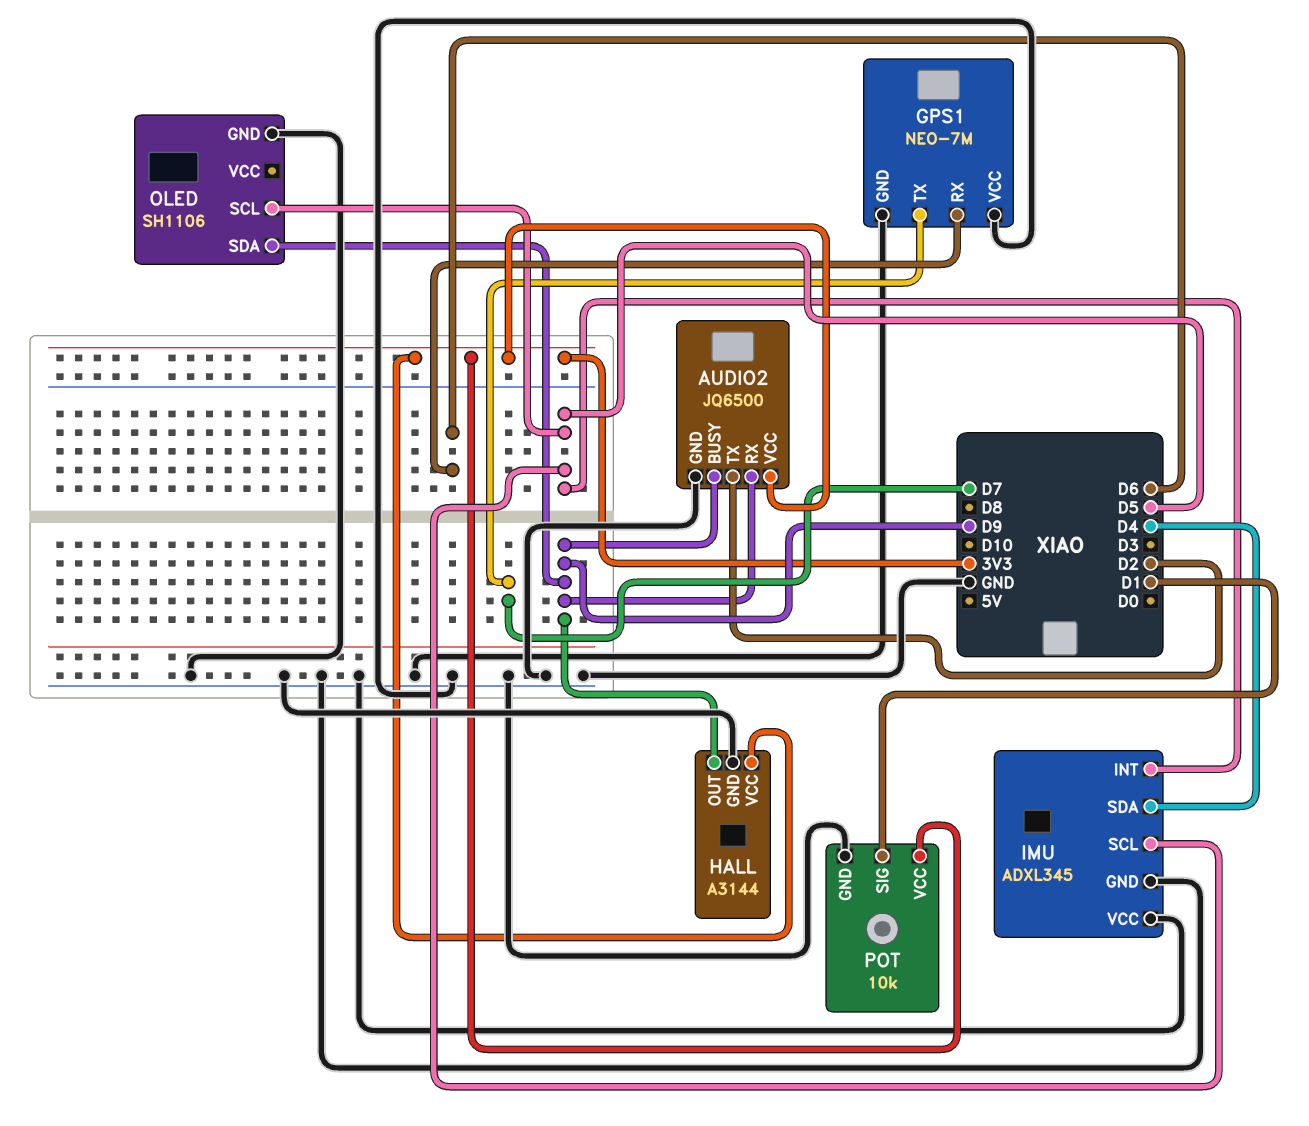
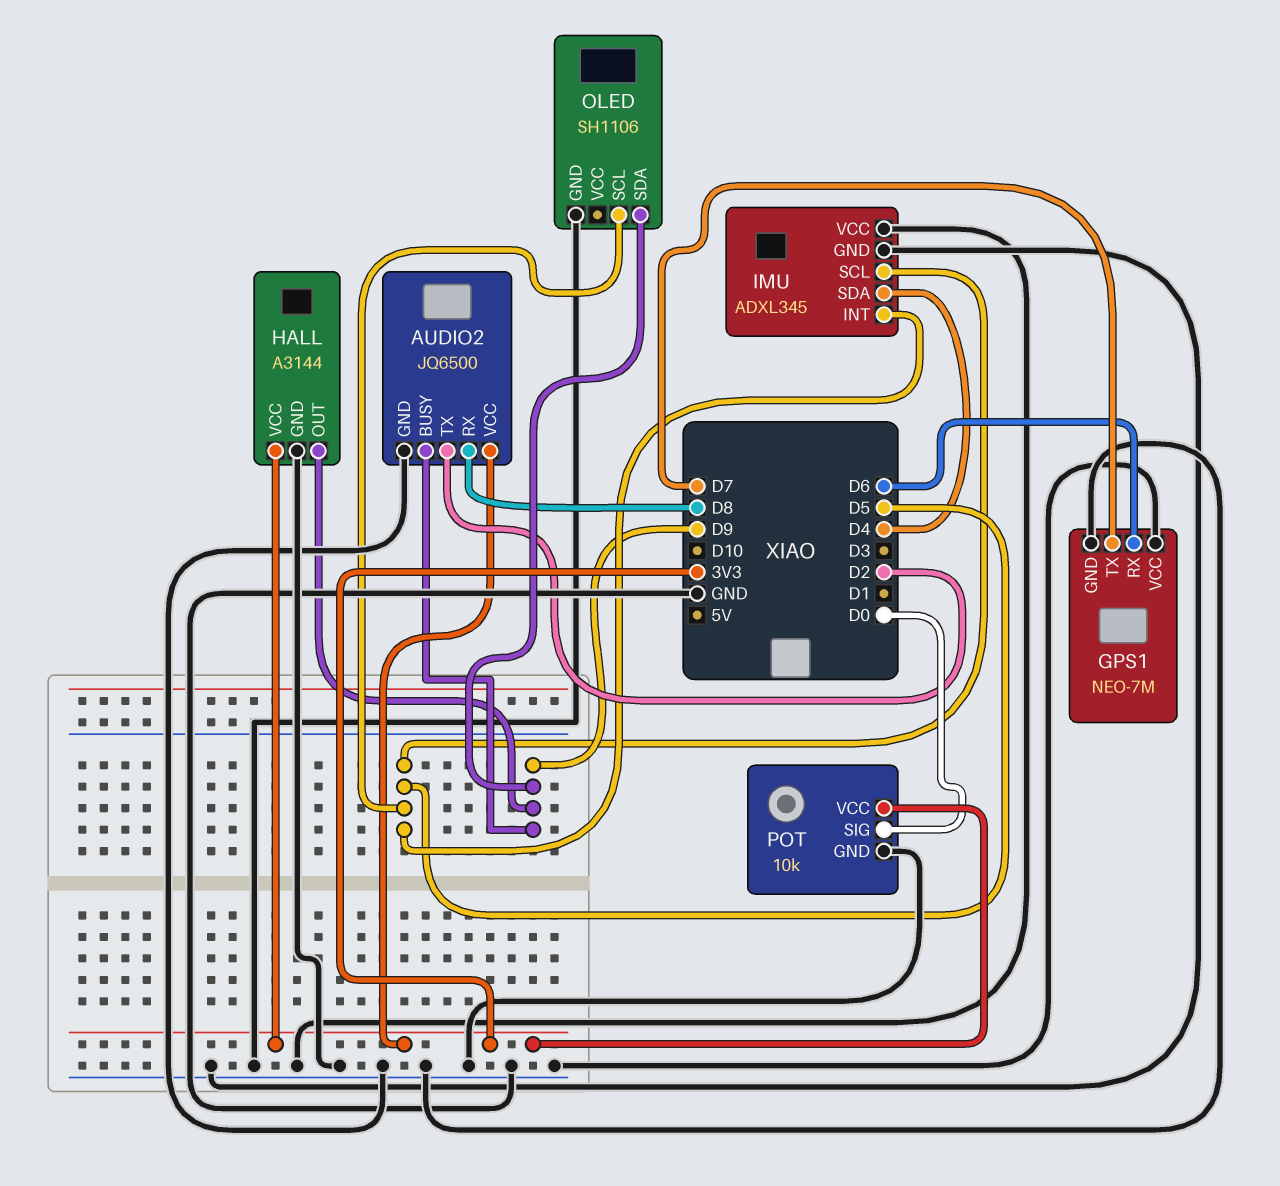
AUDIO2 pin RX: D9 -> D8
POT pin SIG: D1 -> D0

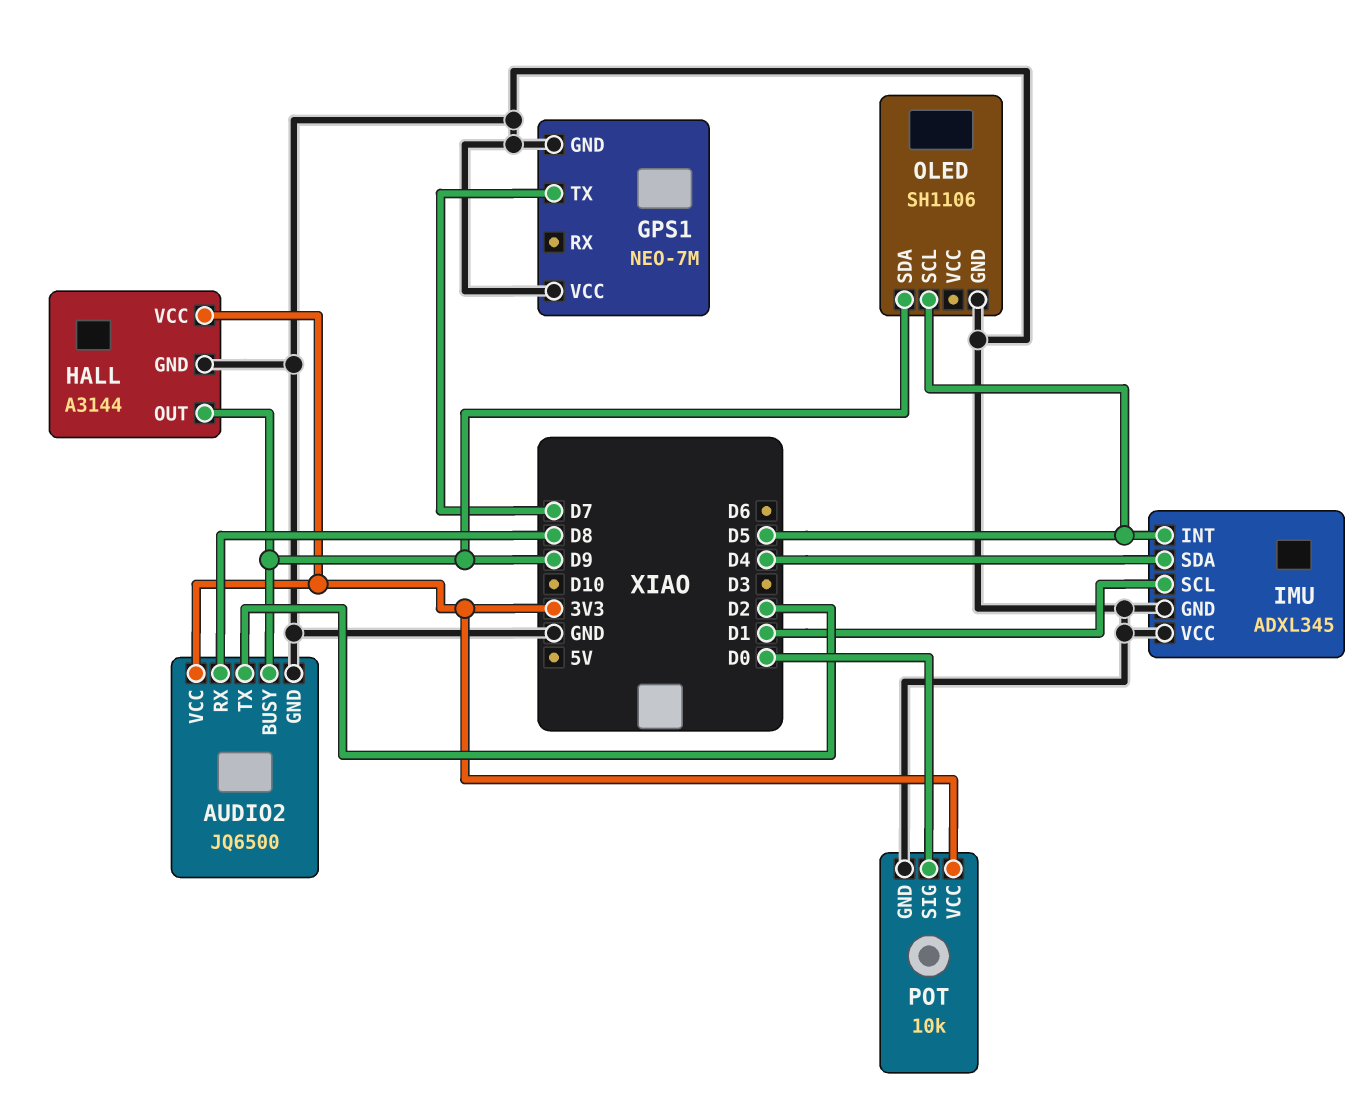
GPS1 pin RX: D6 -> none
IMU pin SCL: D5 -> D1

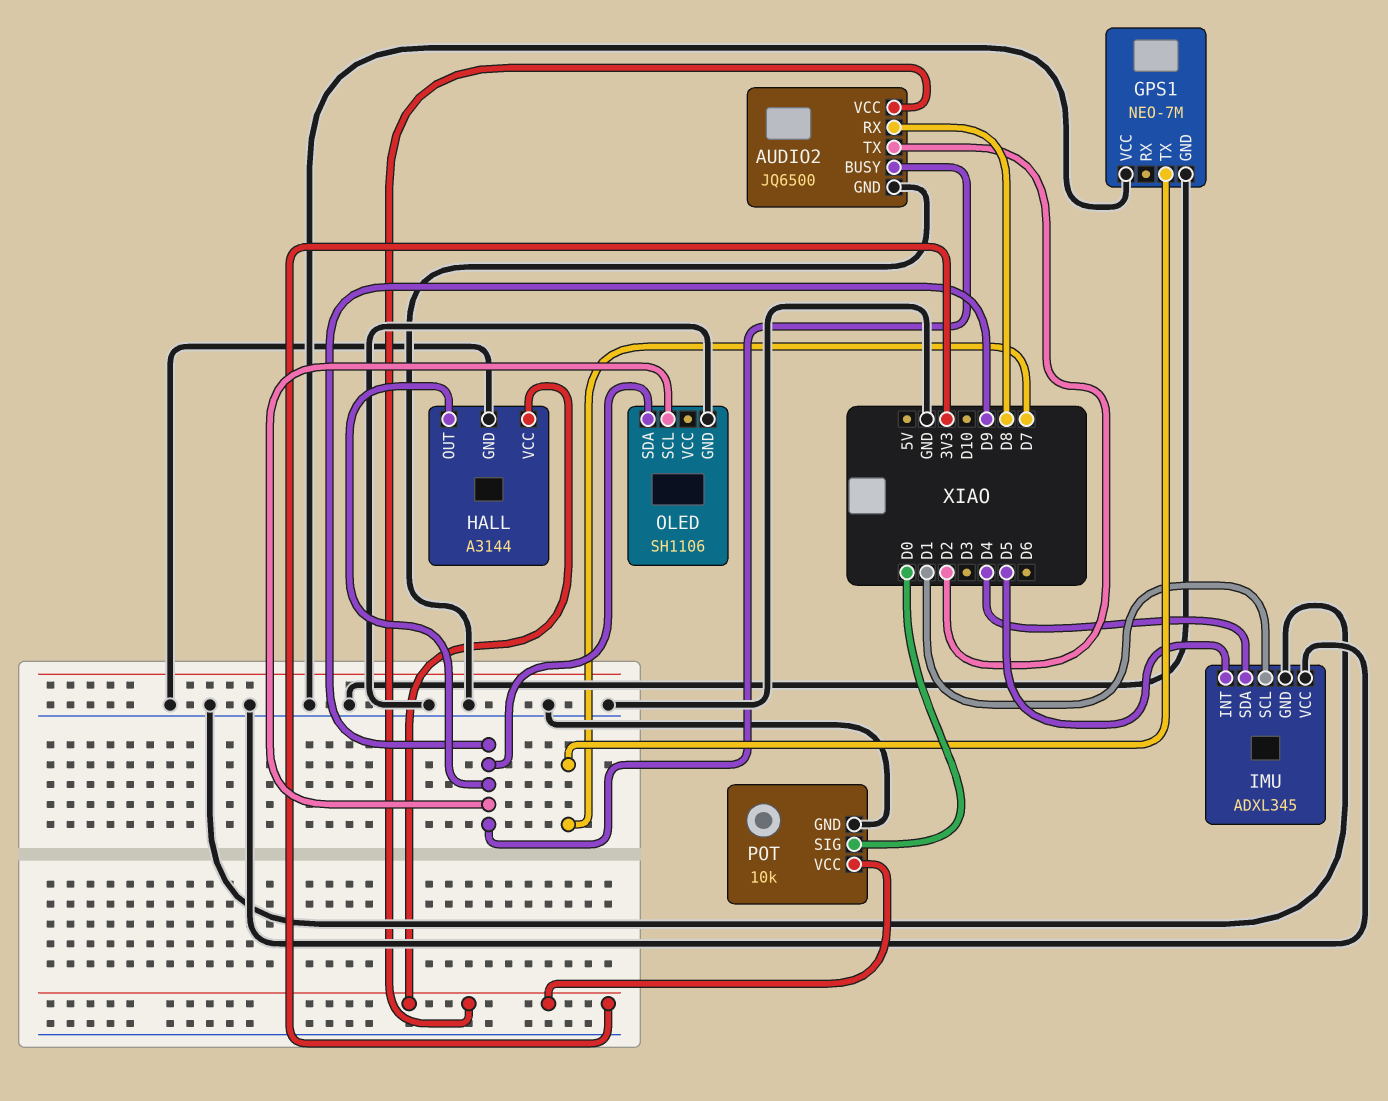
OLED pin SCL: D5 -> D9

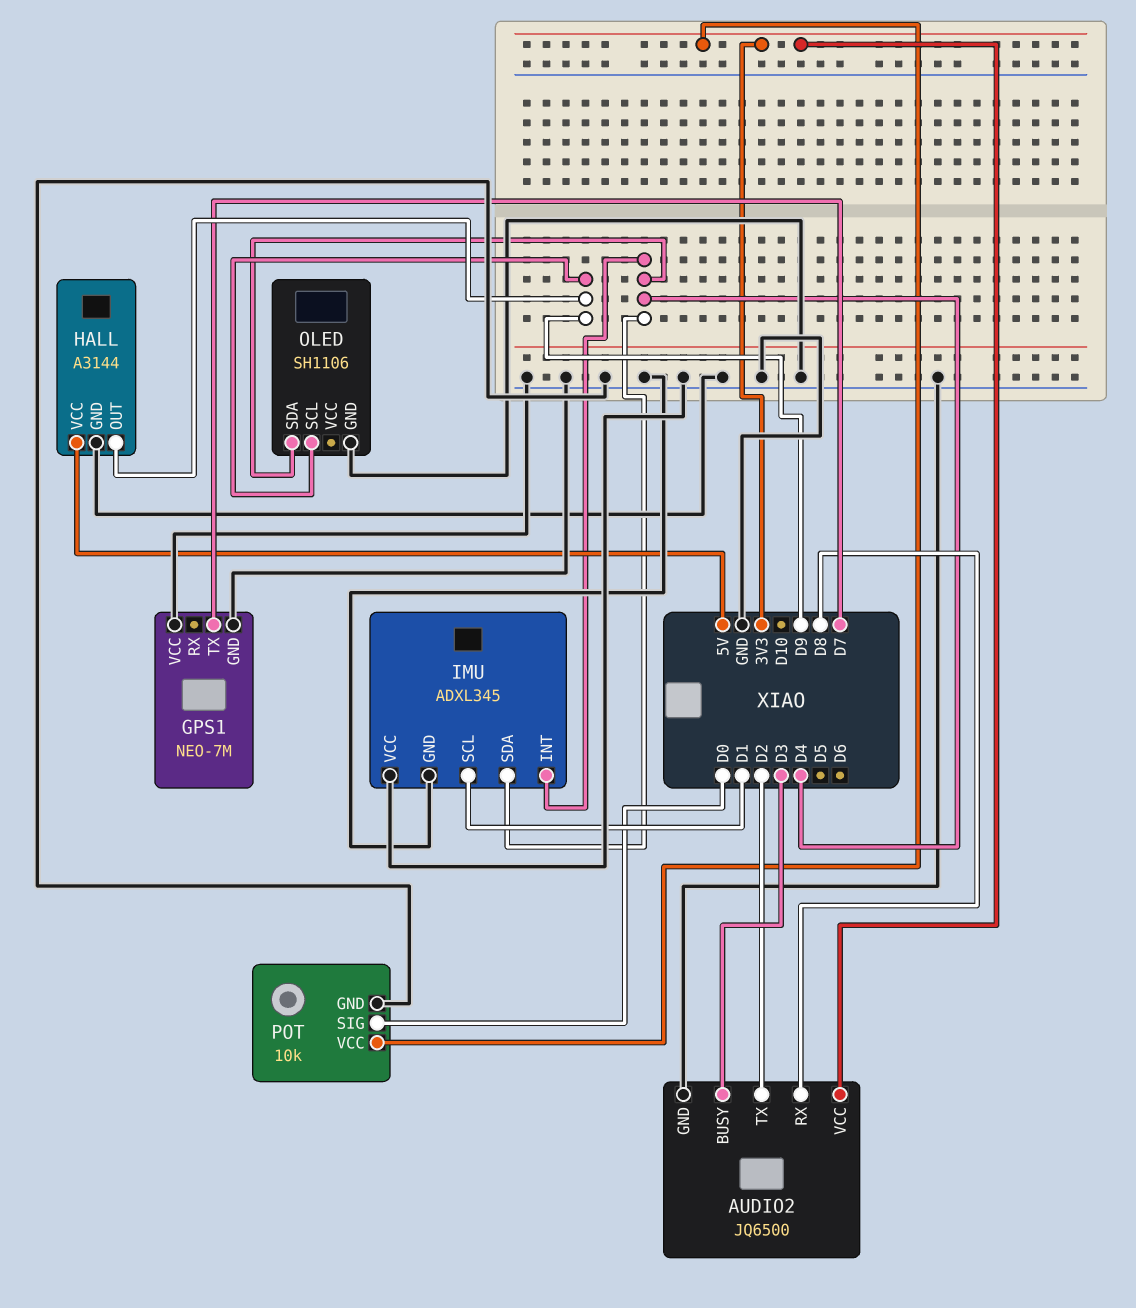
AUDIO2 pin BUSY: D9 -> D3
HALL pin VCC: 3V3 -> 5V
IMU pin INT: D5 -> D4
OLED pin SDA: D9 -> D4

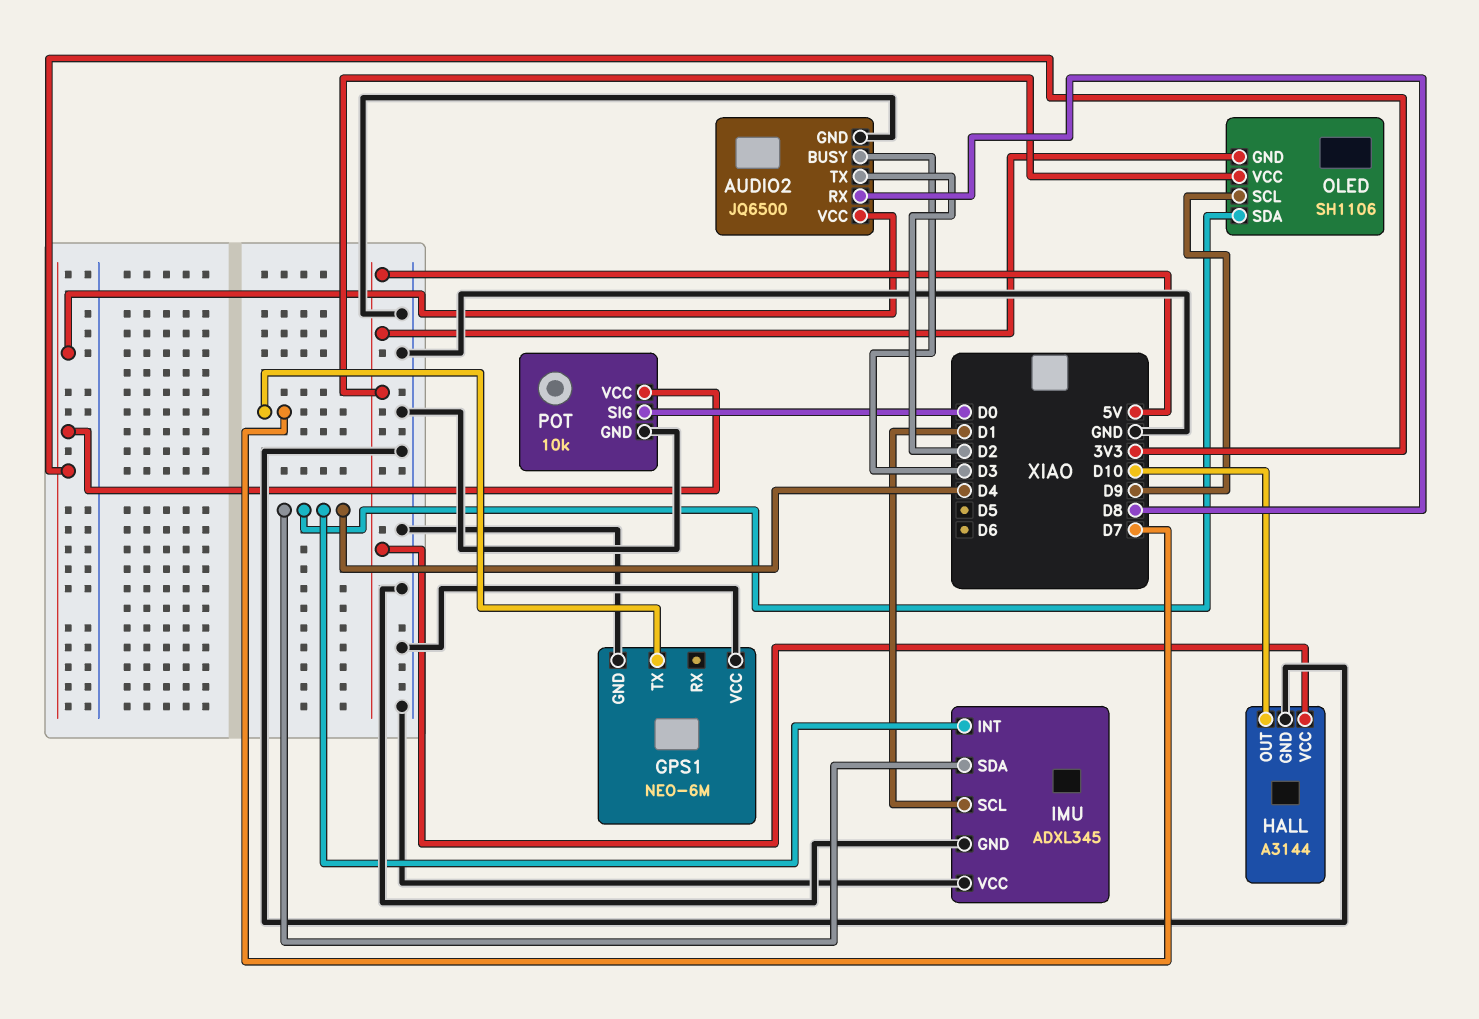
GPS1: NEO-7M -> NEO-6M
HALL pin OUT: D9 -> D10
OLED pin GND: GND -> 5V
OLED pin VCC: none -> 5V

